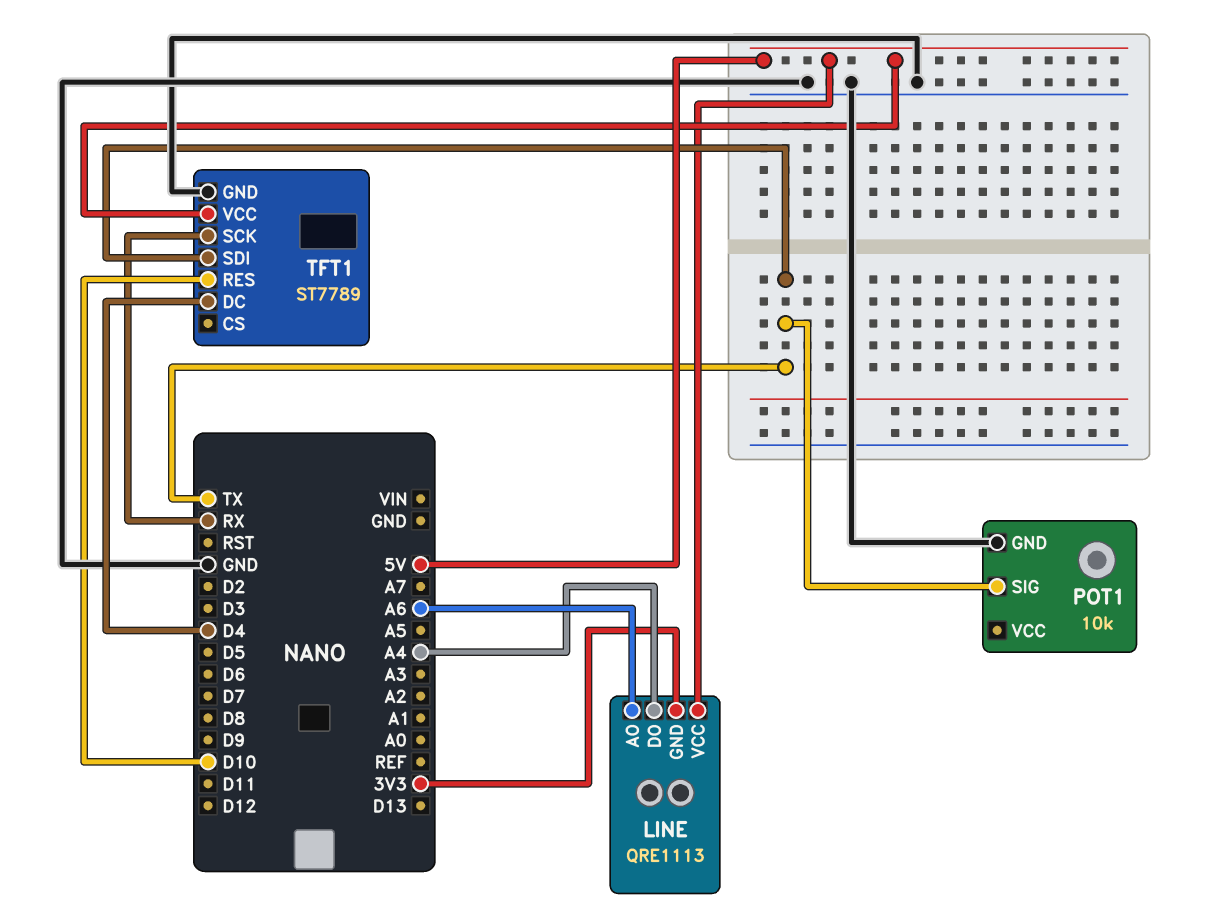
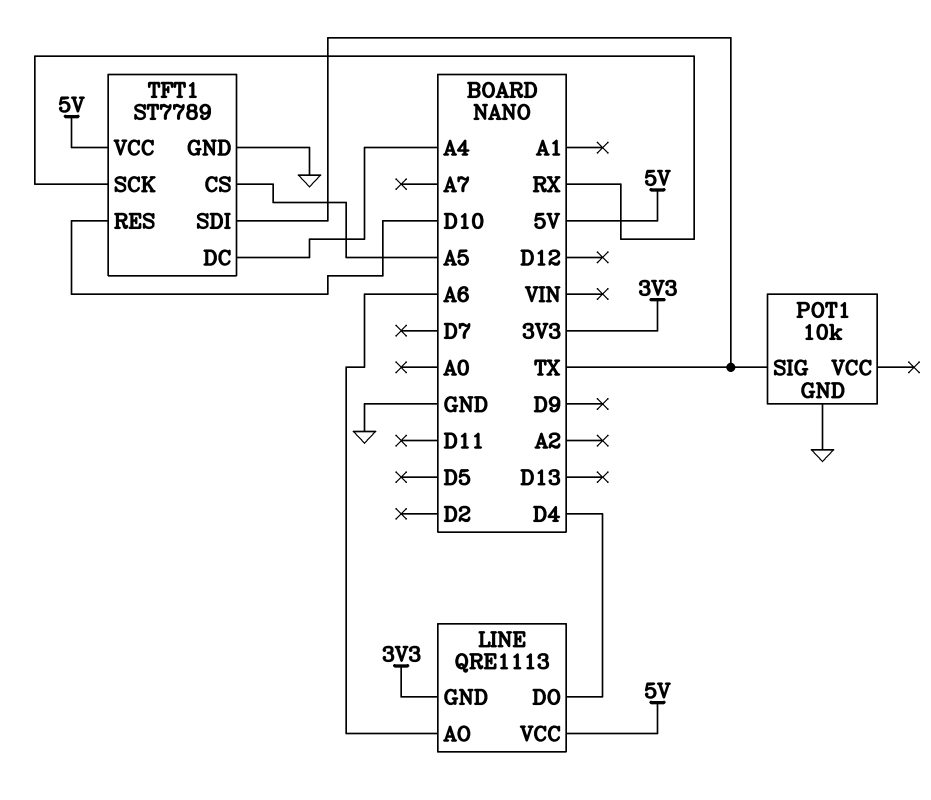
LINE pin DO: A4 -> D4
TFT1 pin CS: none -> A5
TFT1 pin DC: D4 -> A4

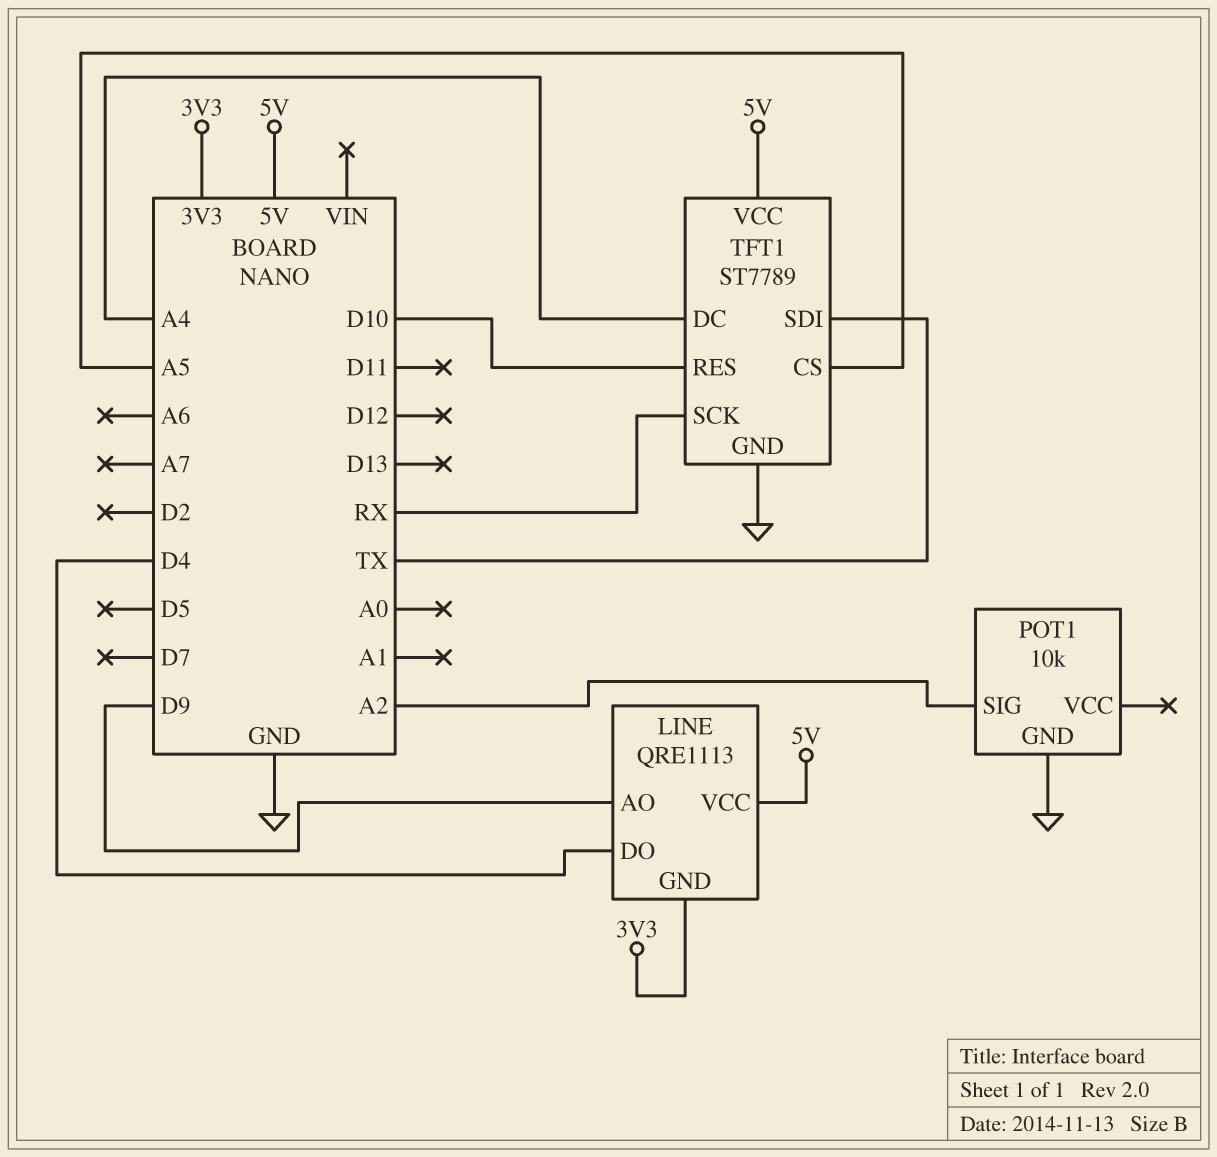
LINE pin AO: A6 -> D9
POT1 pin SIG: TX -> A2

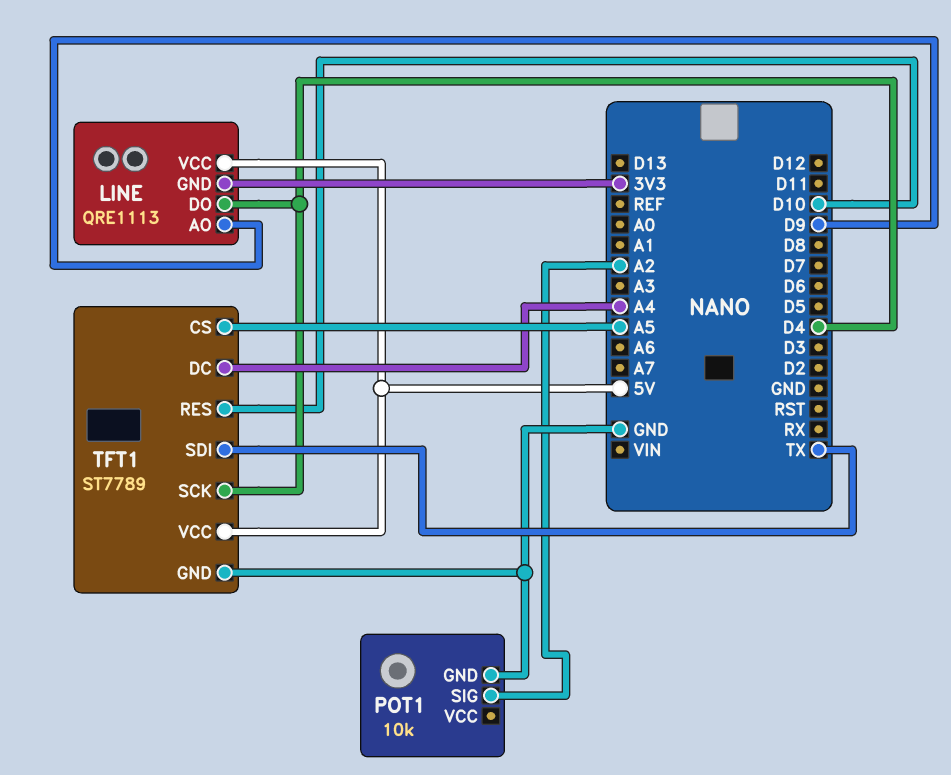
TFT1 pin SCK: RX -> D4

